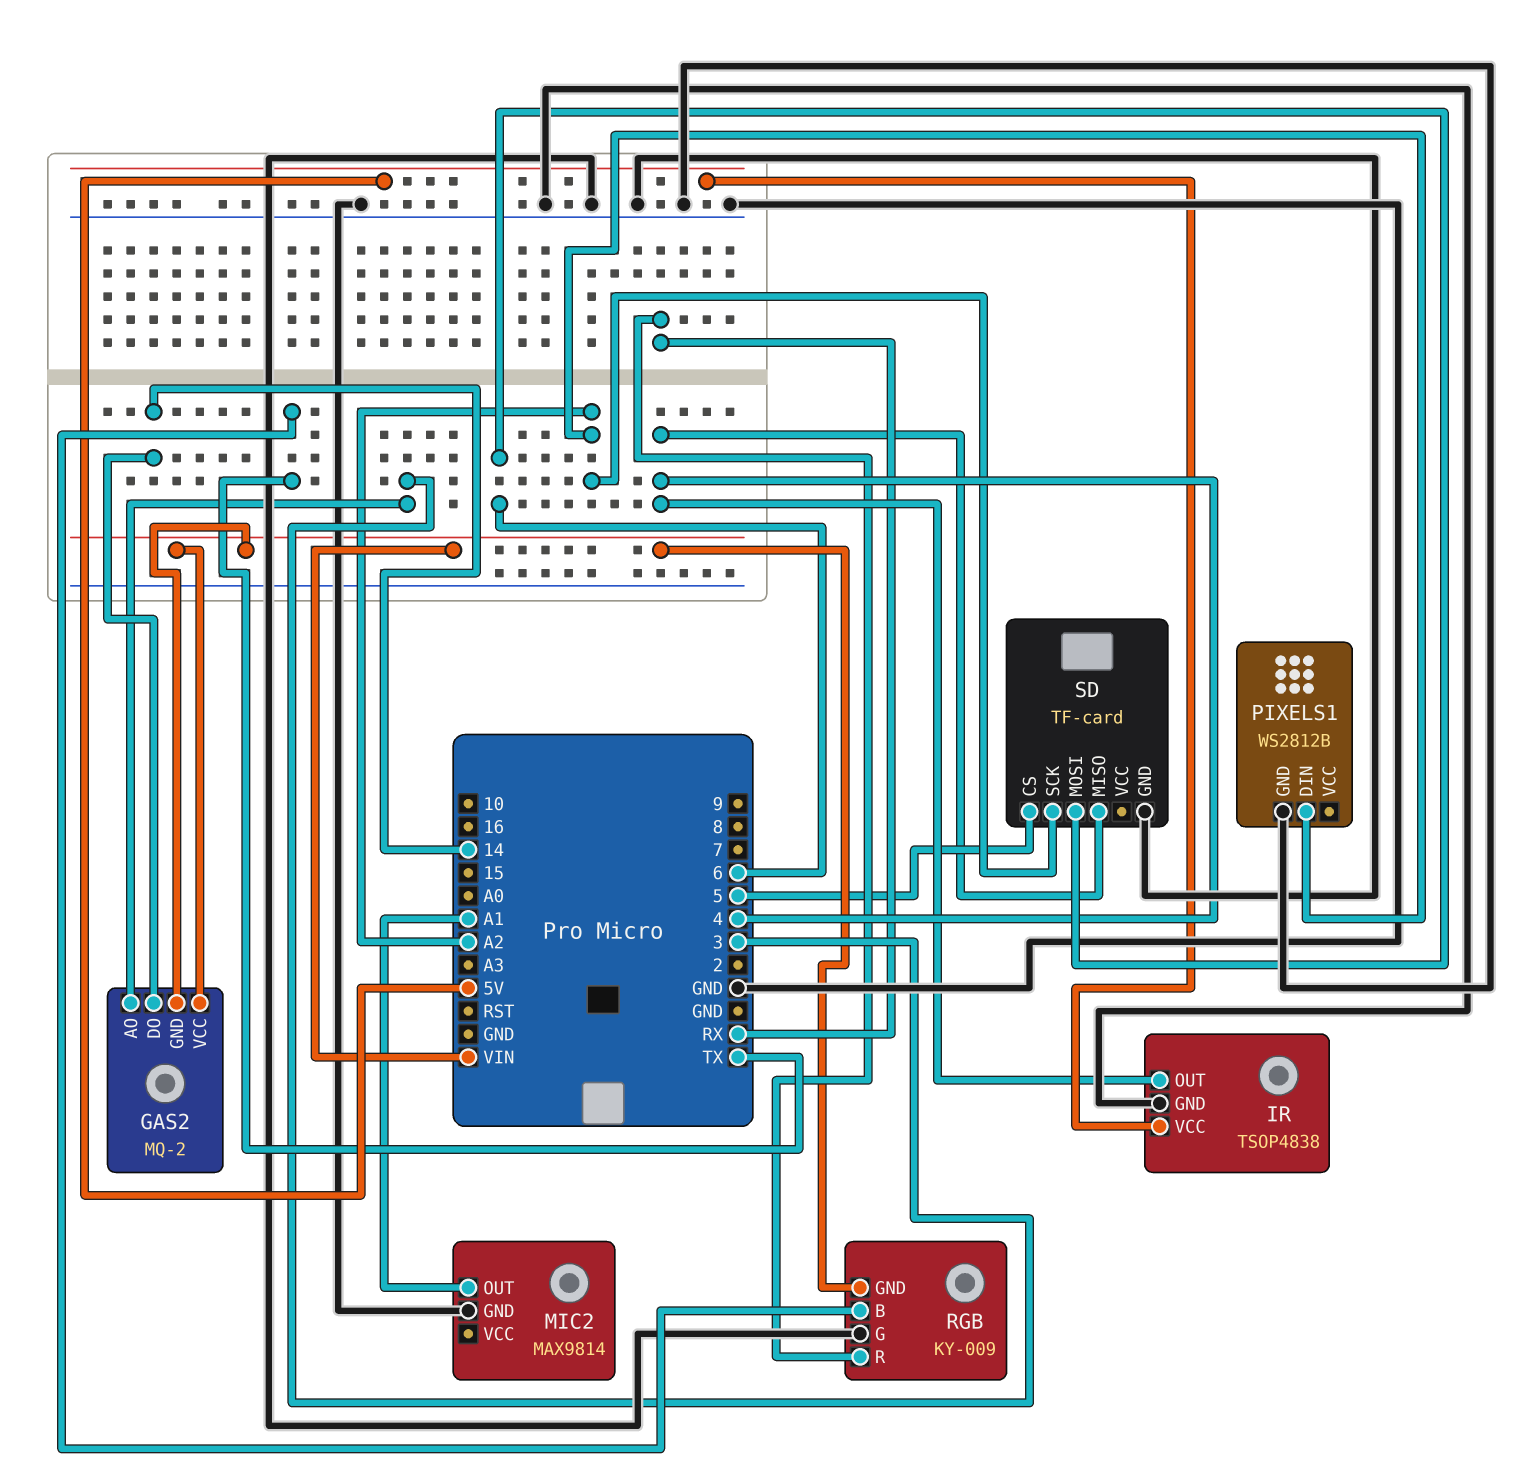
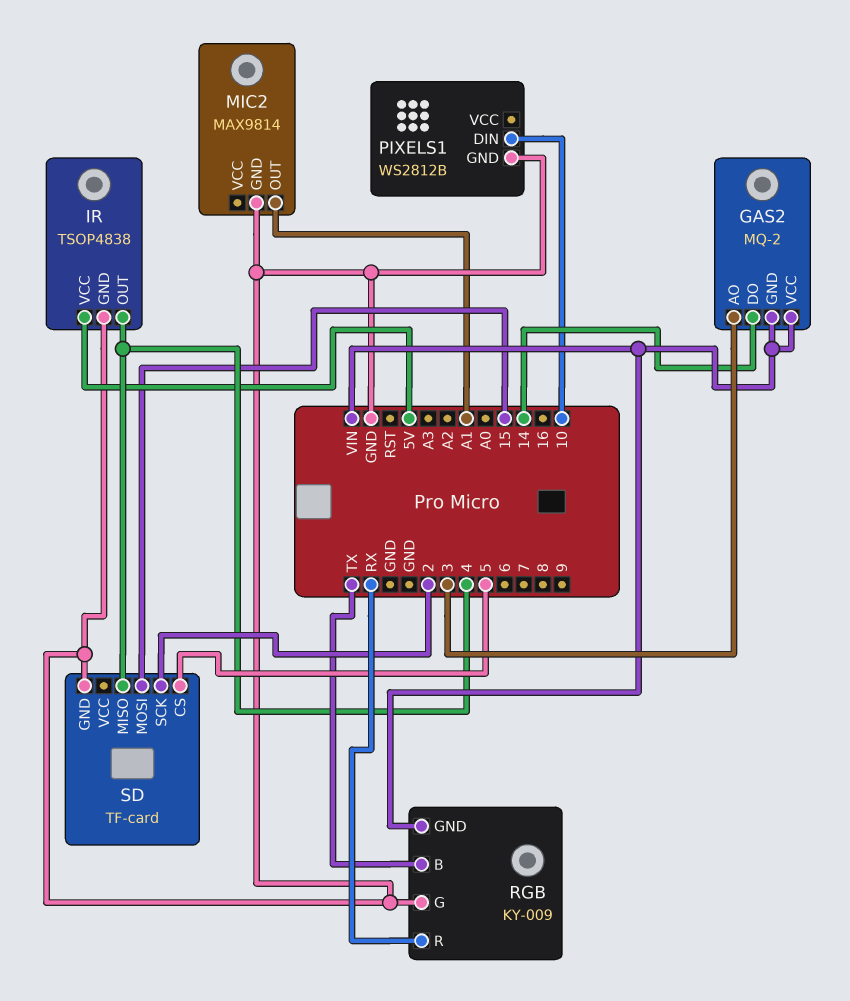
PIXELS1 pin DIN: A2 -> 10
SD pin MOSI: 6 -> 15
SD pin SCK: A2 -> 2

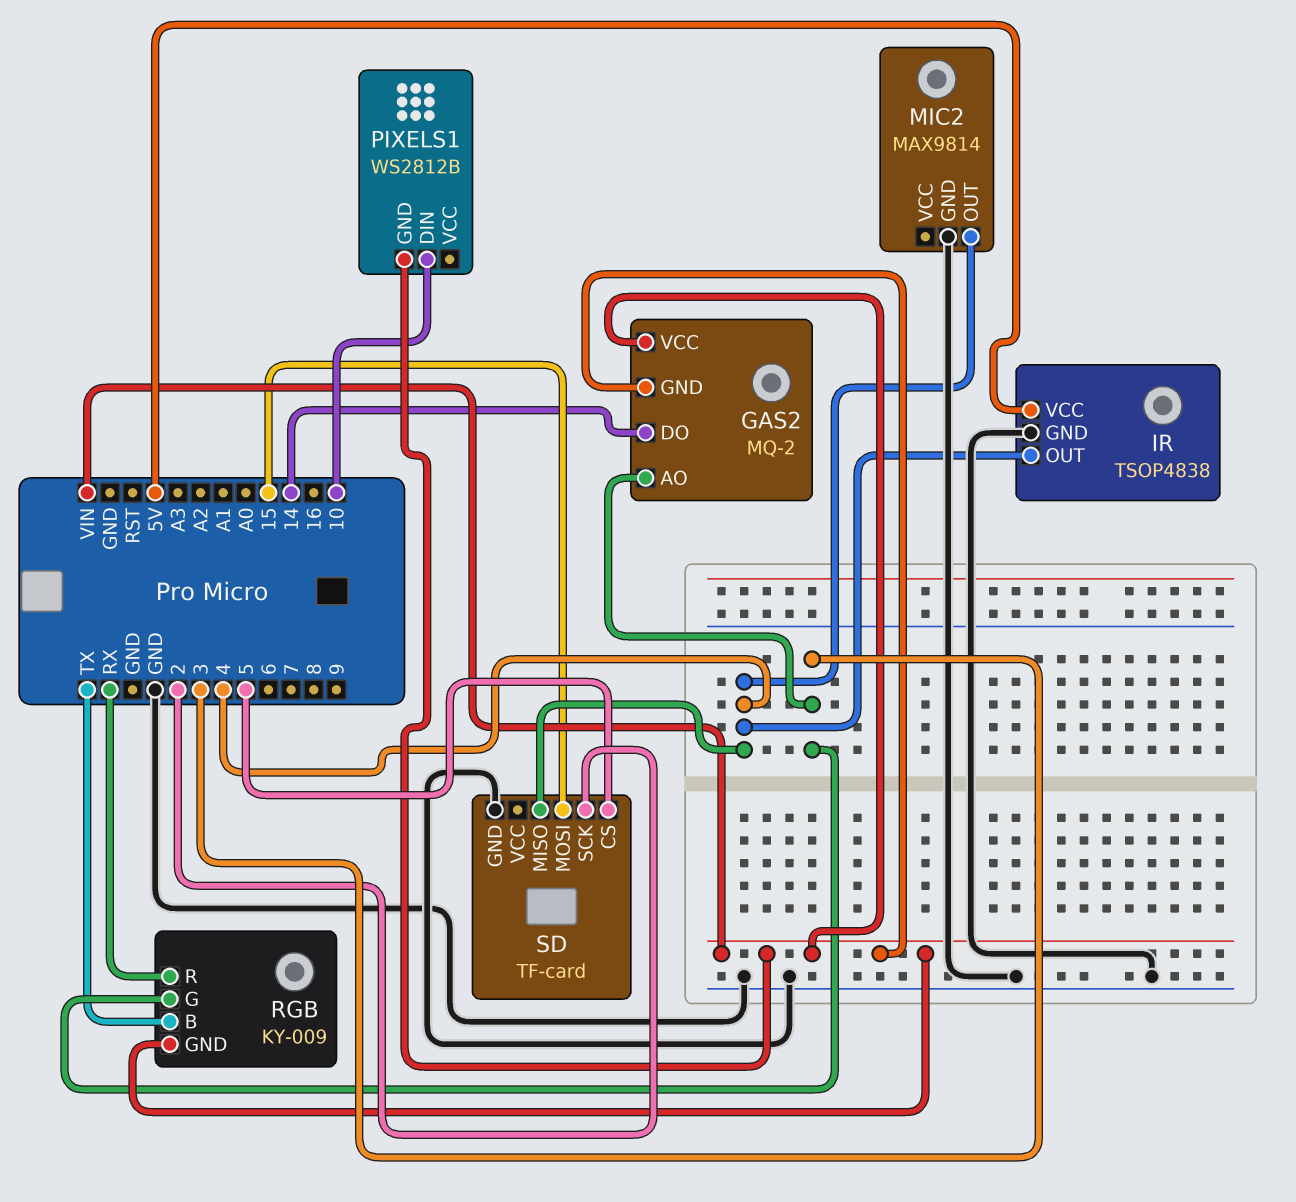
MIC2 pin OUT: A1 -> 4
PIXELS1 pin GND: GND -> VIN
RGB pin G: GND -> 3

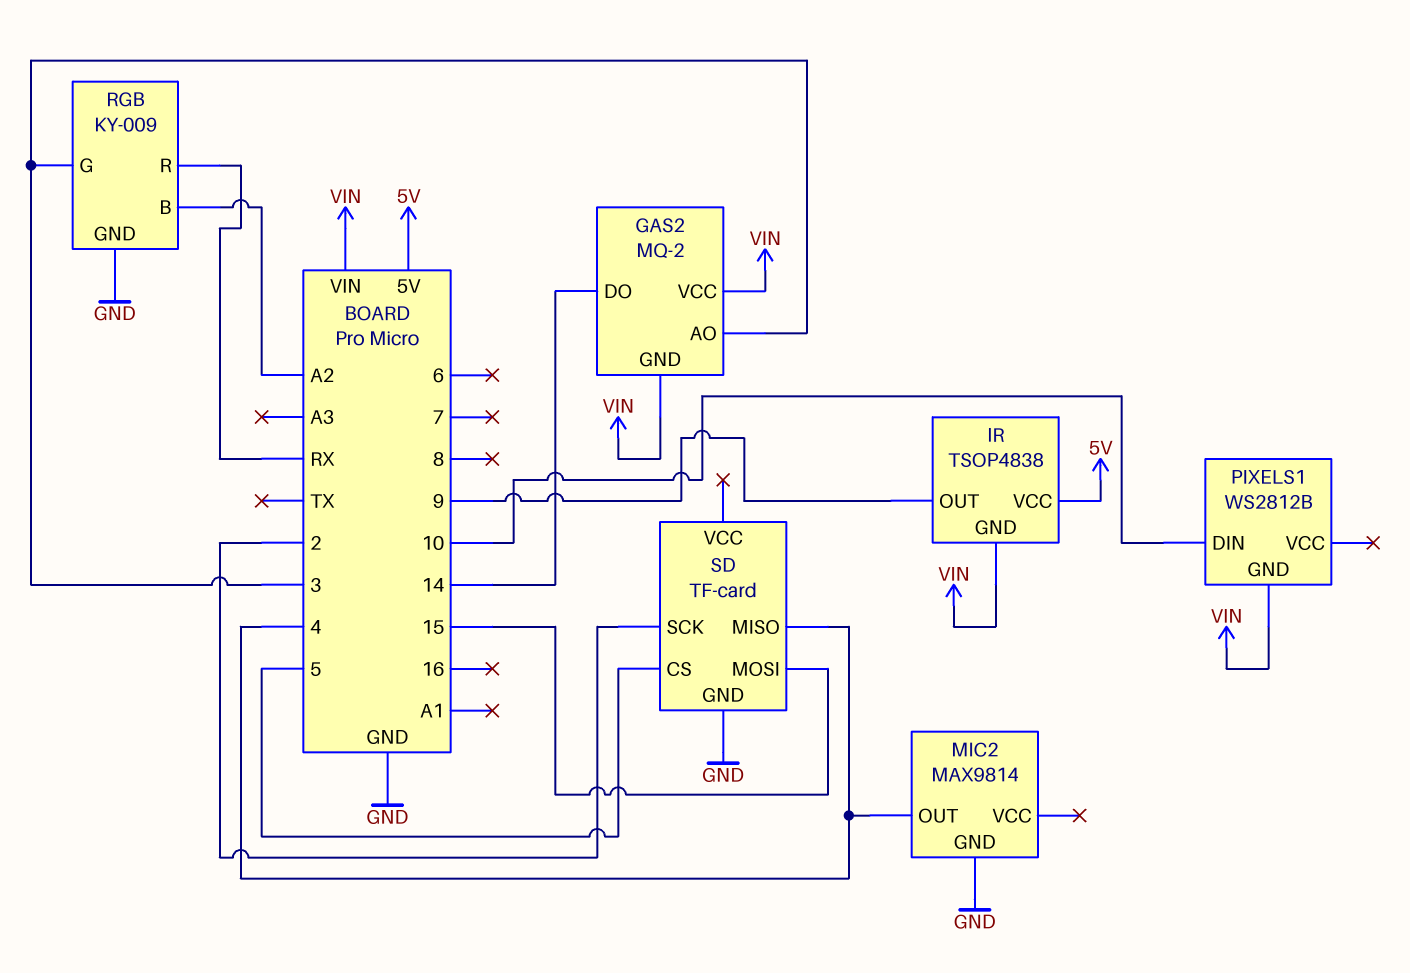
IR pin GND: GND -> VIN
IR pin OUT: 4 -> 9
RGB pin B: TX -> A2
RGB pin GND: VIN -> GND

